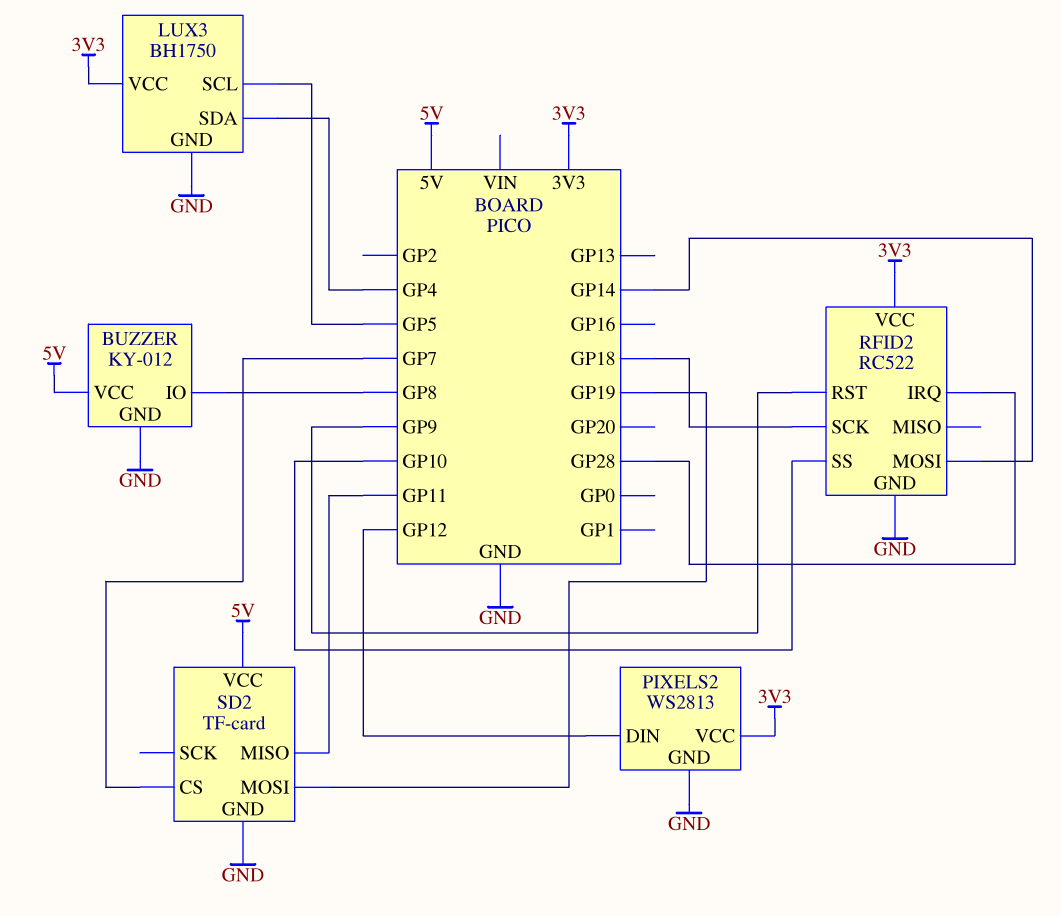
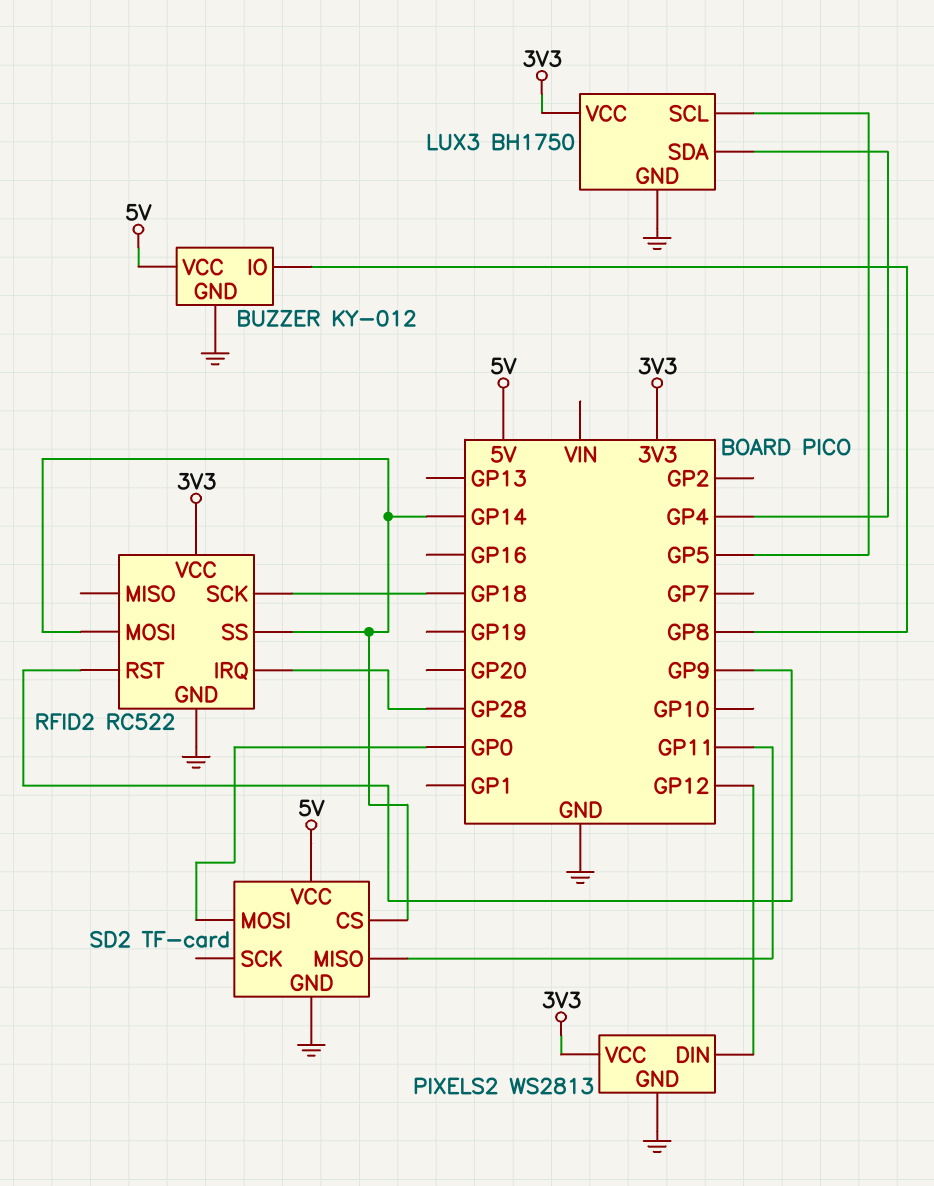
RFID2 pin SS: GP10 -> GP14
SD2 pin CS: GP7 -> GP14
SD2 pin MOSI: GP19 -> GP0

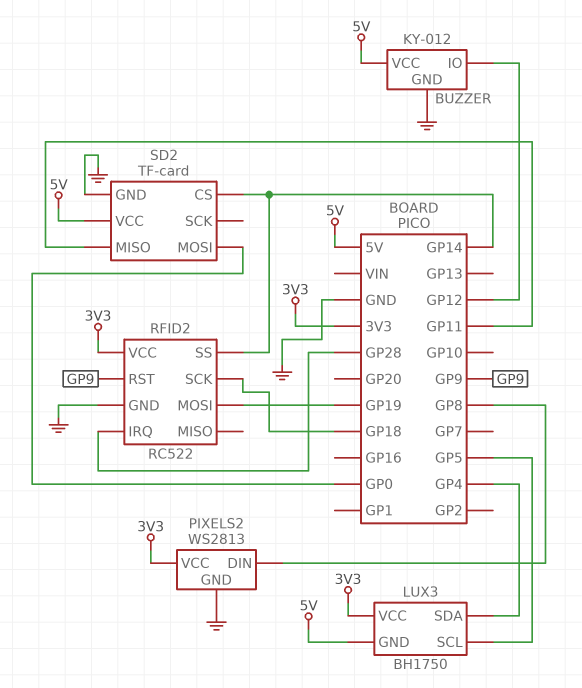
BUZZER pin IO: GP8 -> GP12
LUX3 pin GND: GND -> 5V
PIXELS2 pin DIN: GP12 -> GP8
RFID2 pin MOSI: GP14 -> GP19

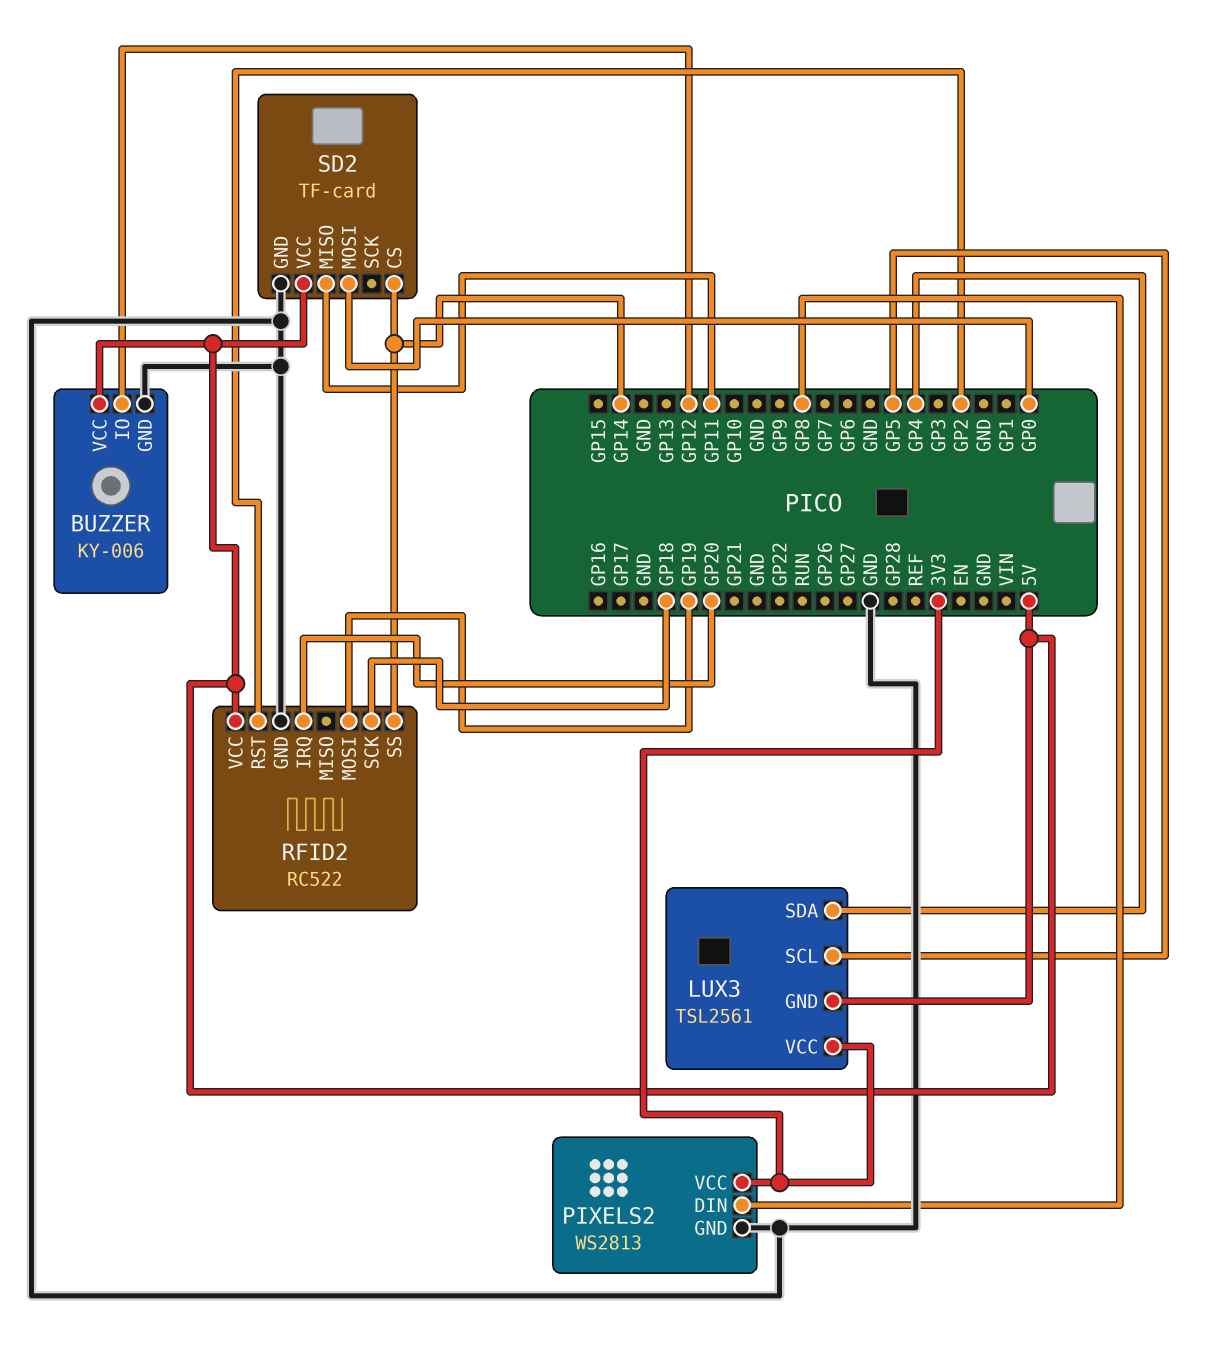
BUZZER: KY-012 -> KY-006
LUX3: BH1750 -> TSL2561
RFID2 pin IRQ: GP28 -> GP20
RFID2 pin RST: GP9 -> GP2
RFID2 pin VCC: 3V3 -> 5V

